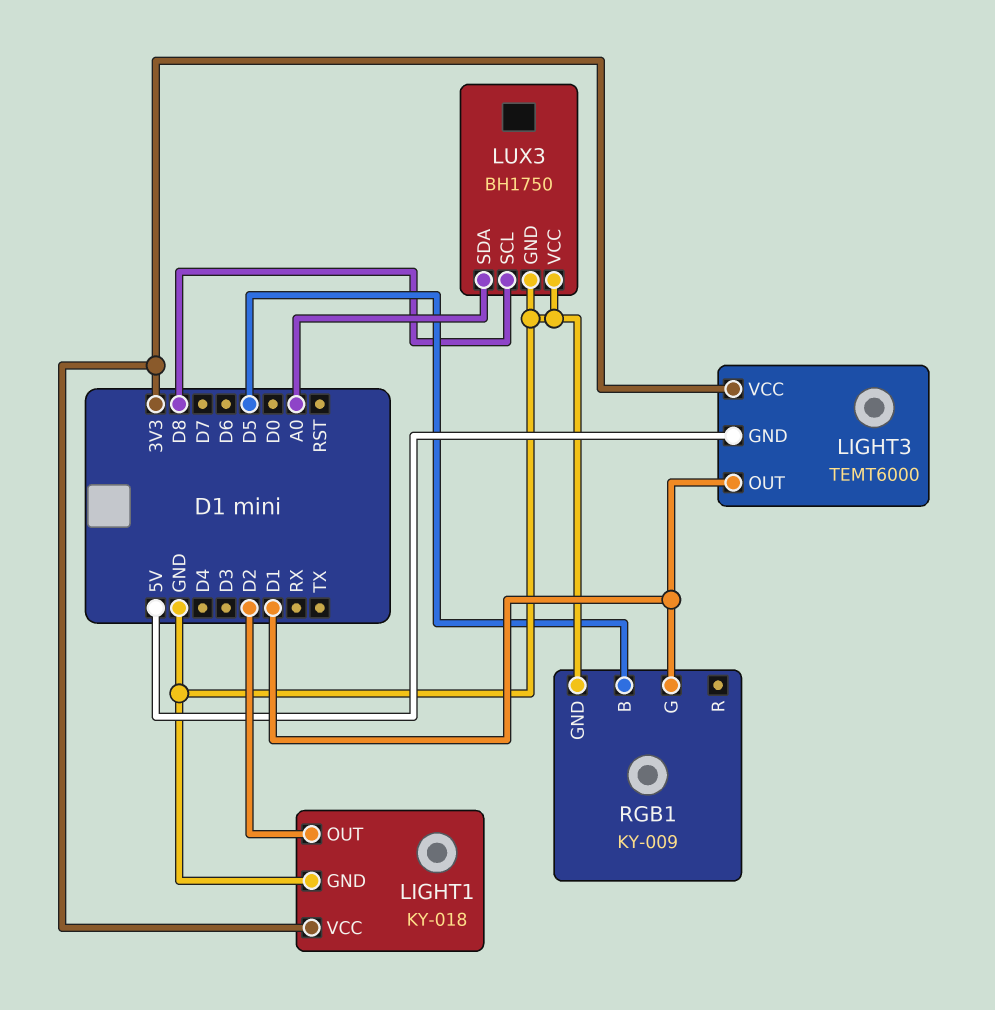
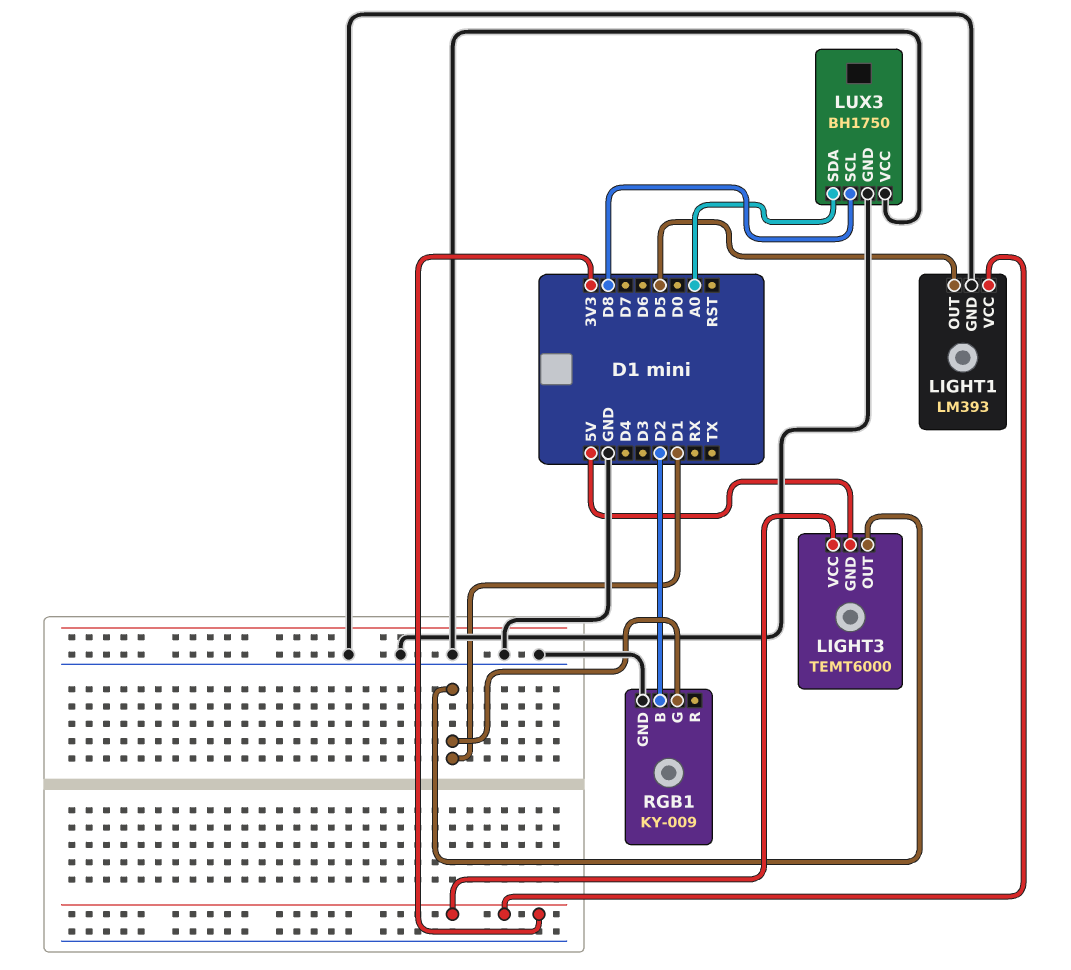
LIGHT1: KY-018 -> LM393
LIGHT1 pin OUT: D2 -> D5
RGB1 pin B: D5 -> D2

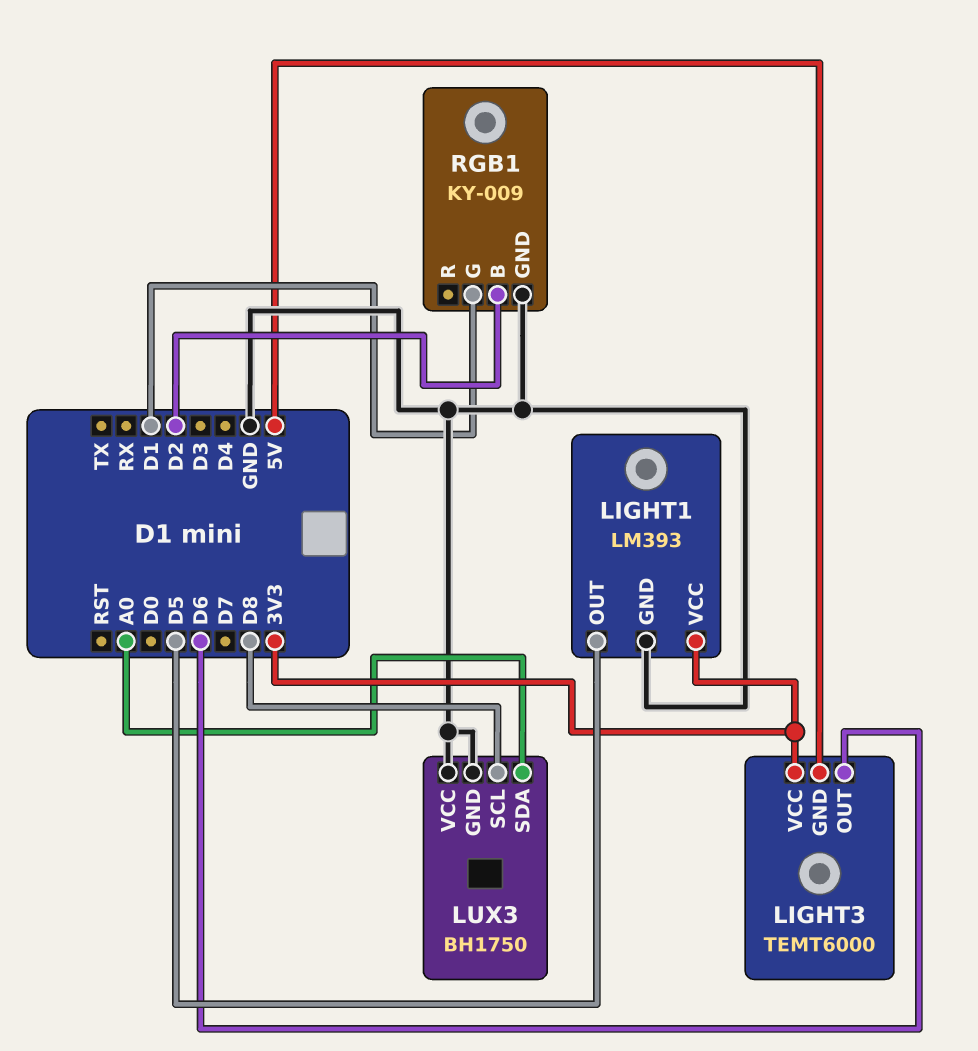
LIGHT3 pin OUT: D1 -> D6

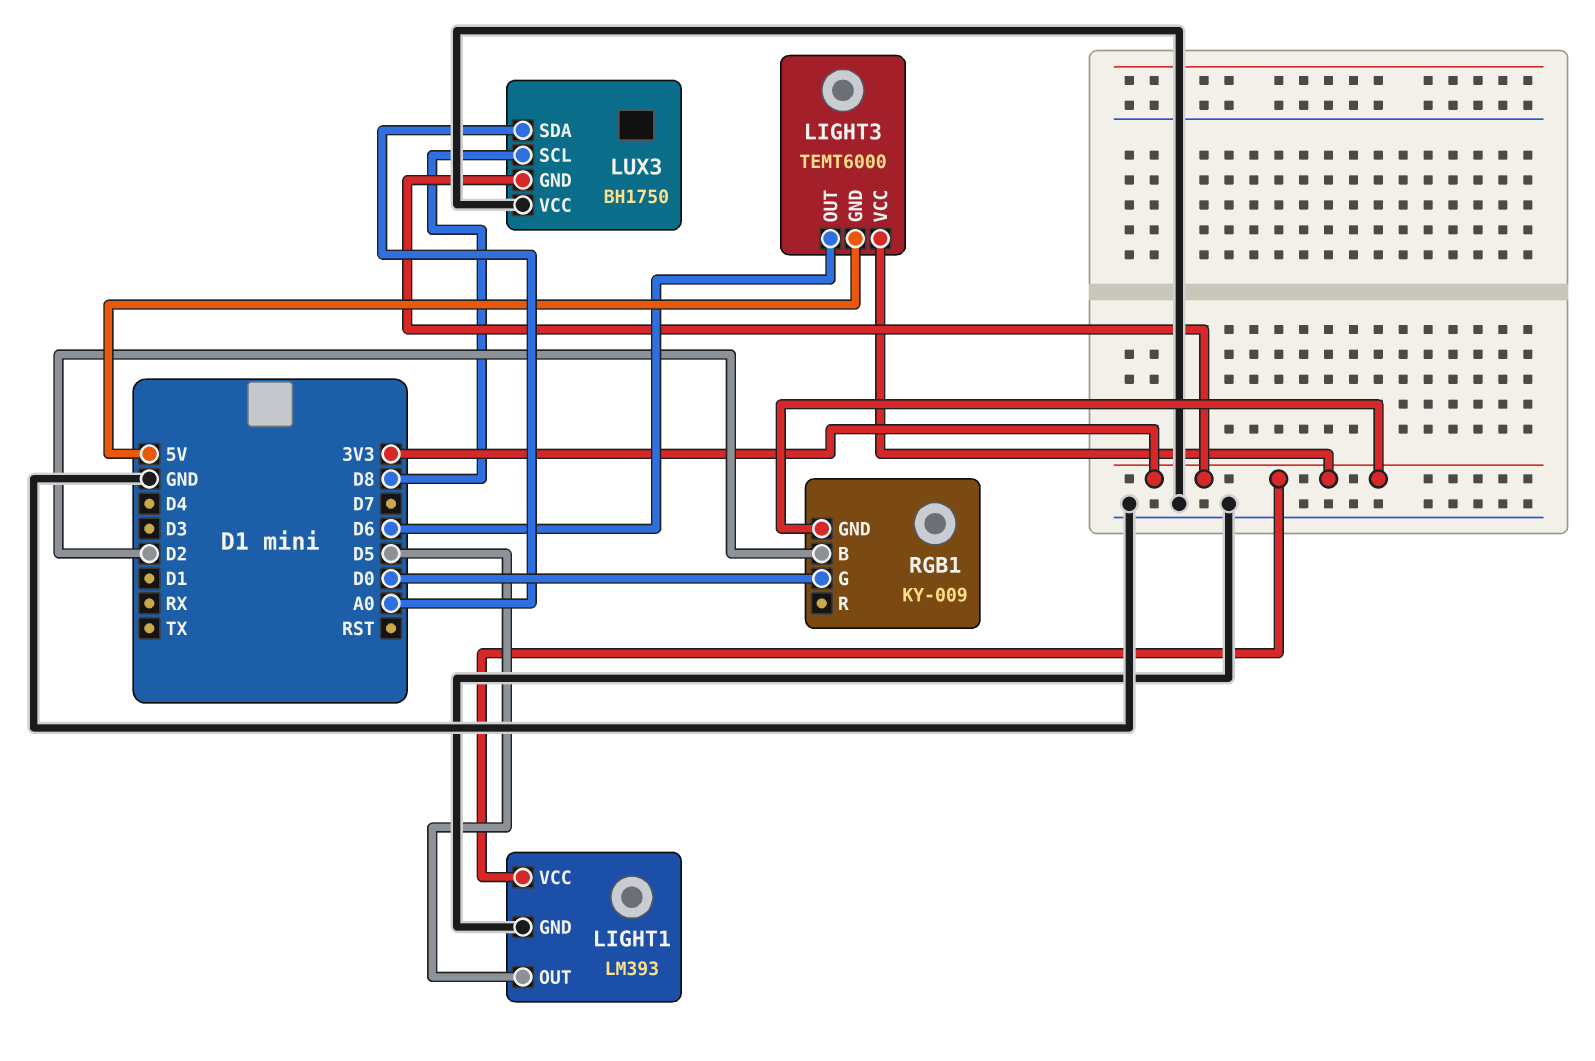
LUX3 pin GND: GND -> 3V3
RGB1 pin G: D1 -> D0
RGB1 pin GND: GND -> 3V3

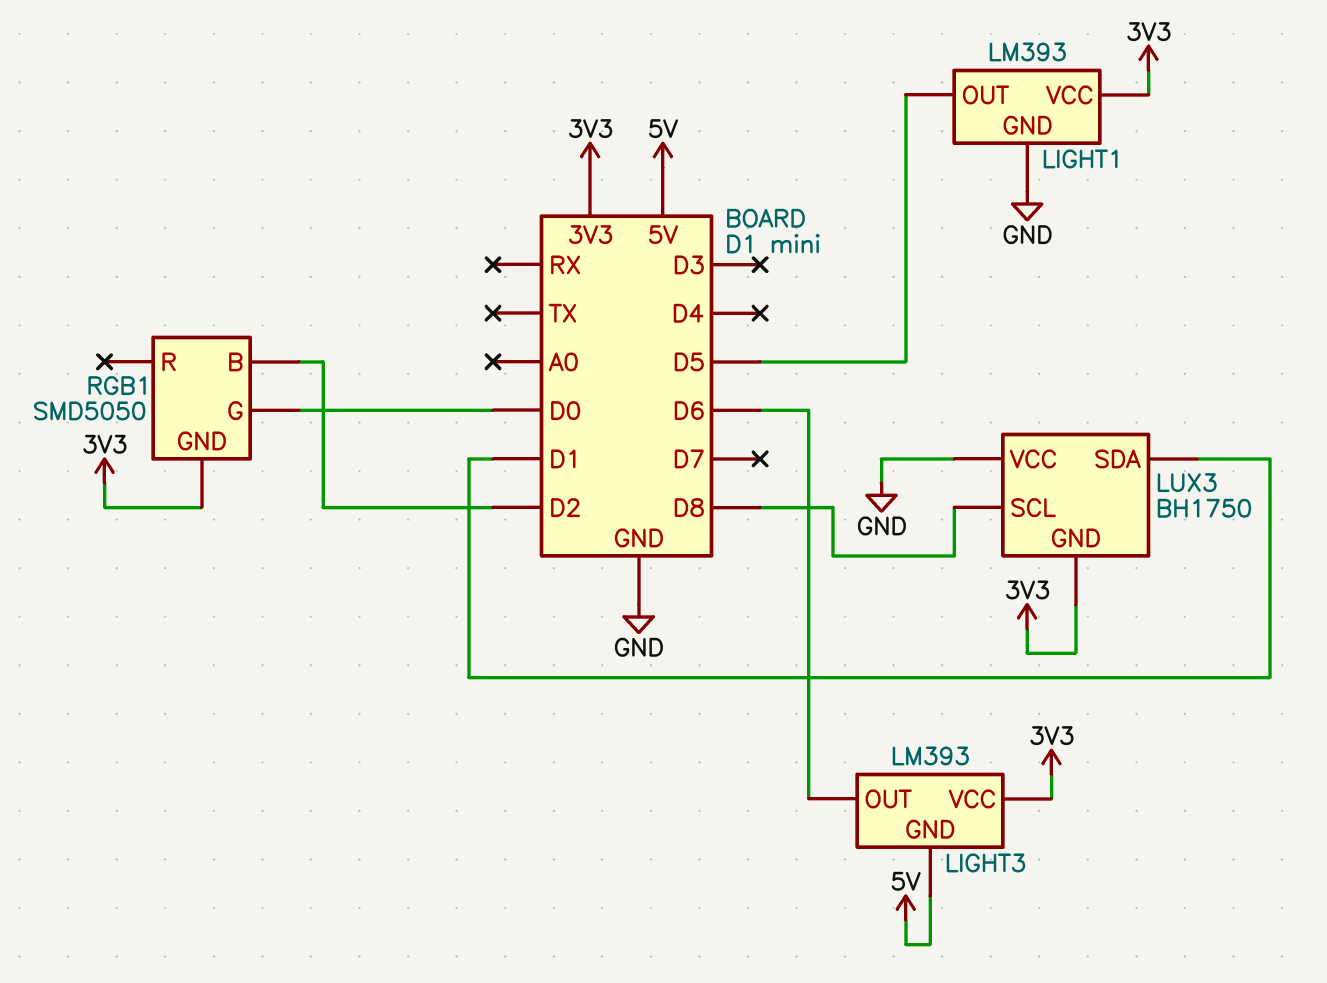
LIGHT3: TEMT6000 -> LM393
LUX3 pin SDA: A0 -> D1
RGB1: KY-009 -> SMD5050

